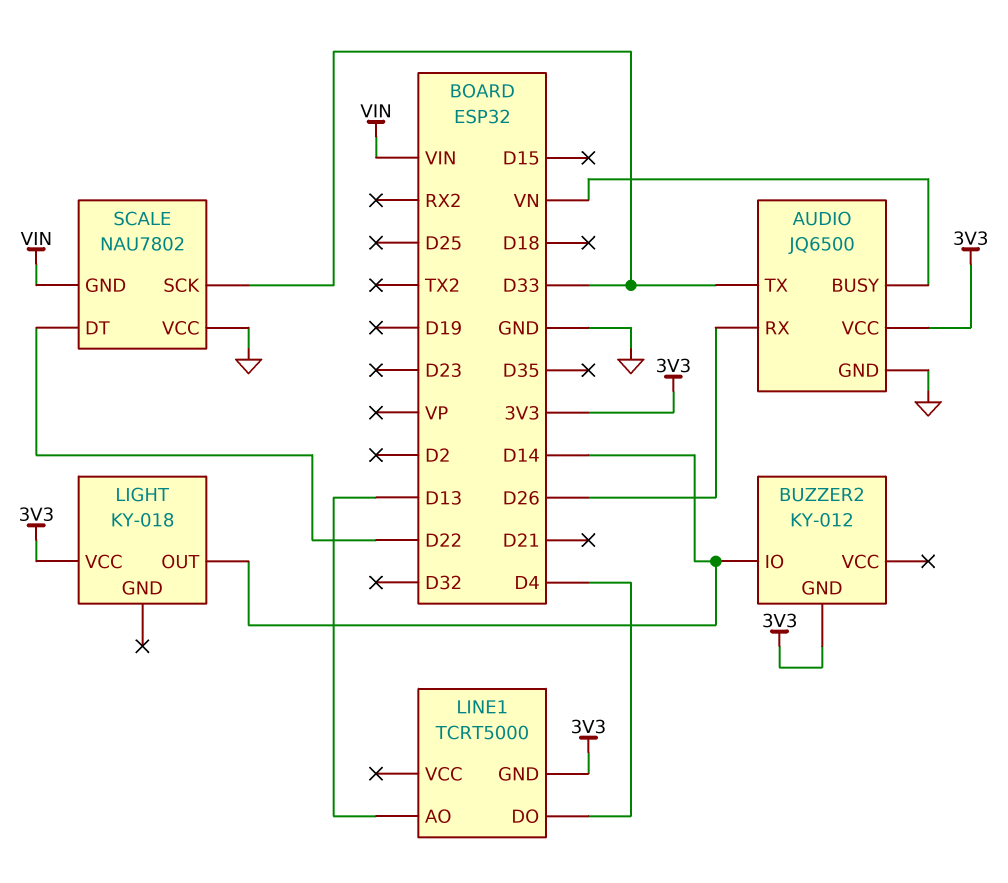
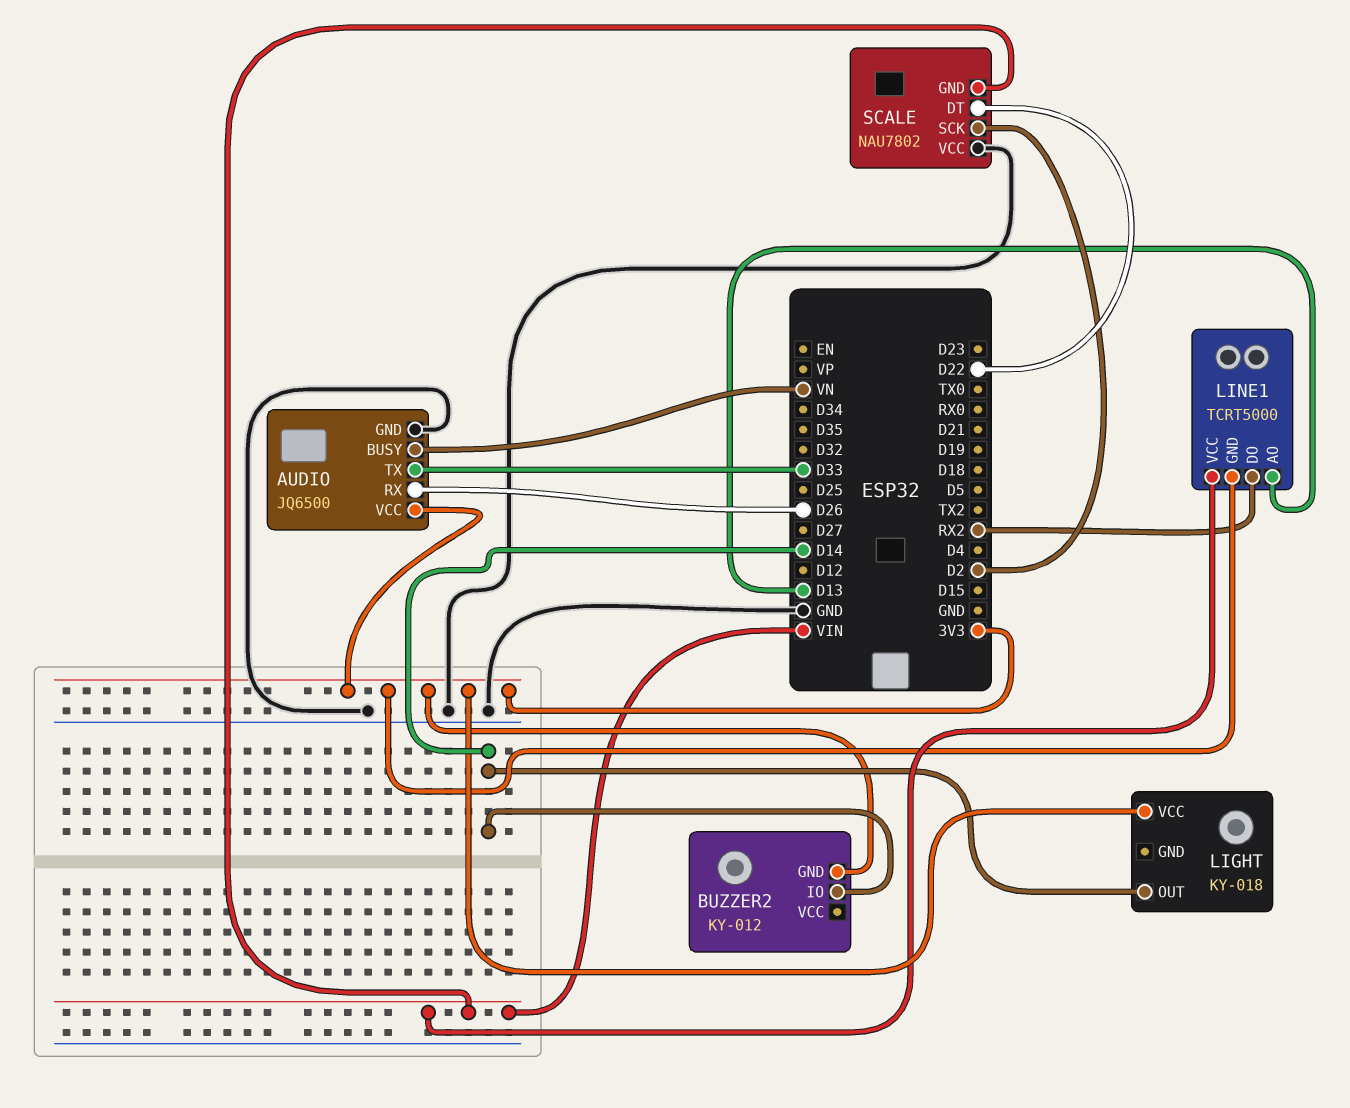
LINE1 pin DO: D4 -> RX2
LINE1 pin VCC: none -> VIN
SCALE pin SCK: D33 -> D2

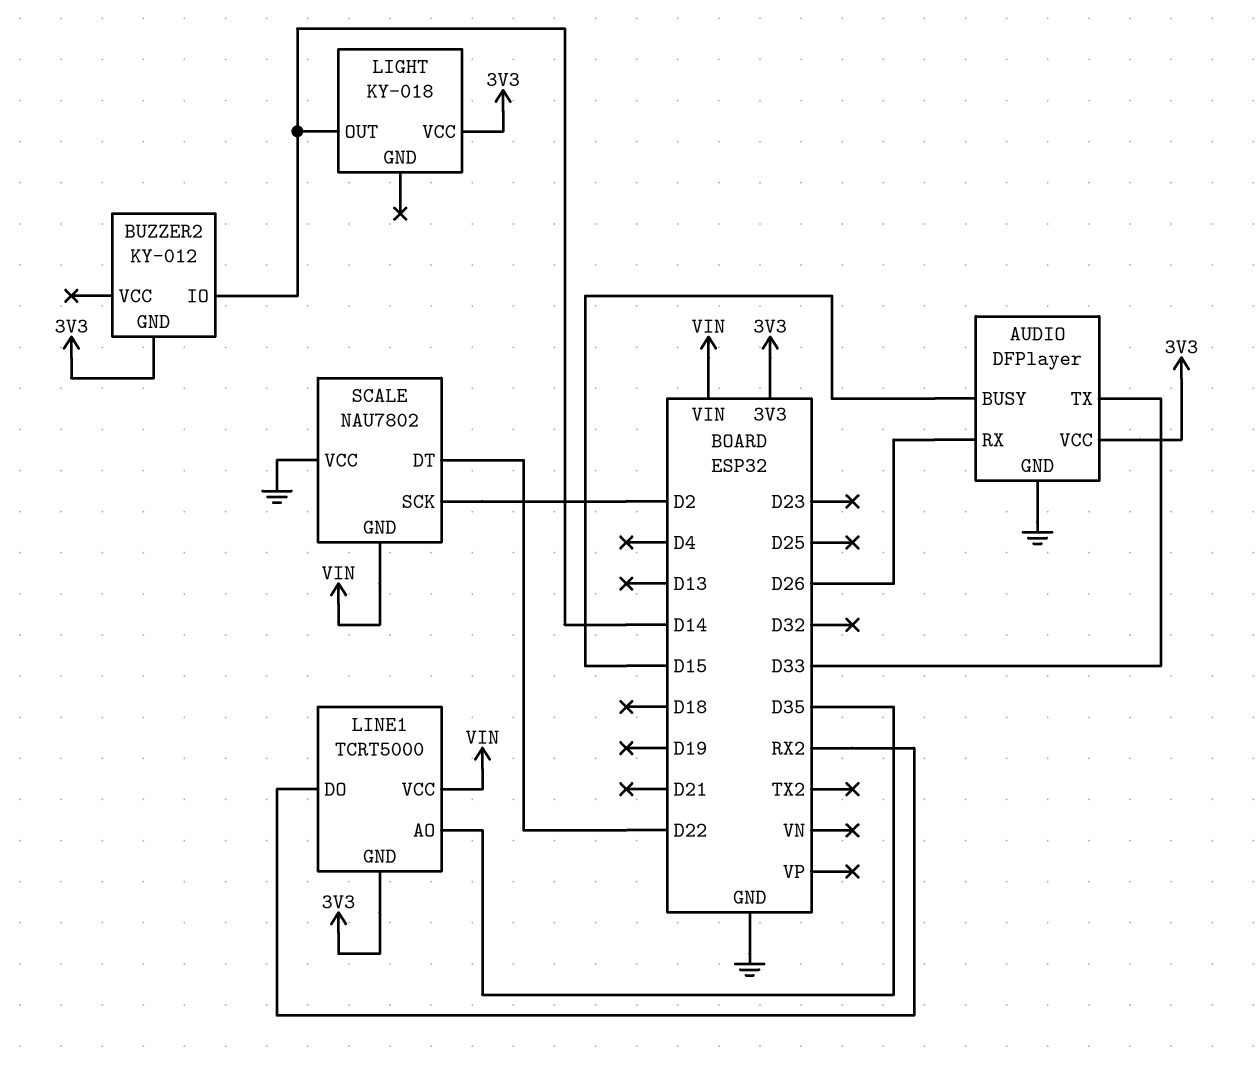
AUDIO: JQ6500 -> DFPlayer
AUDIO pin BUSY: VN -> D15
LINE1 pin AO: D13 -> D35

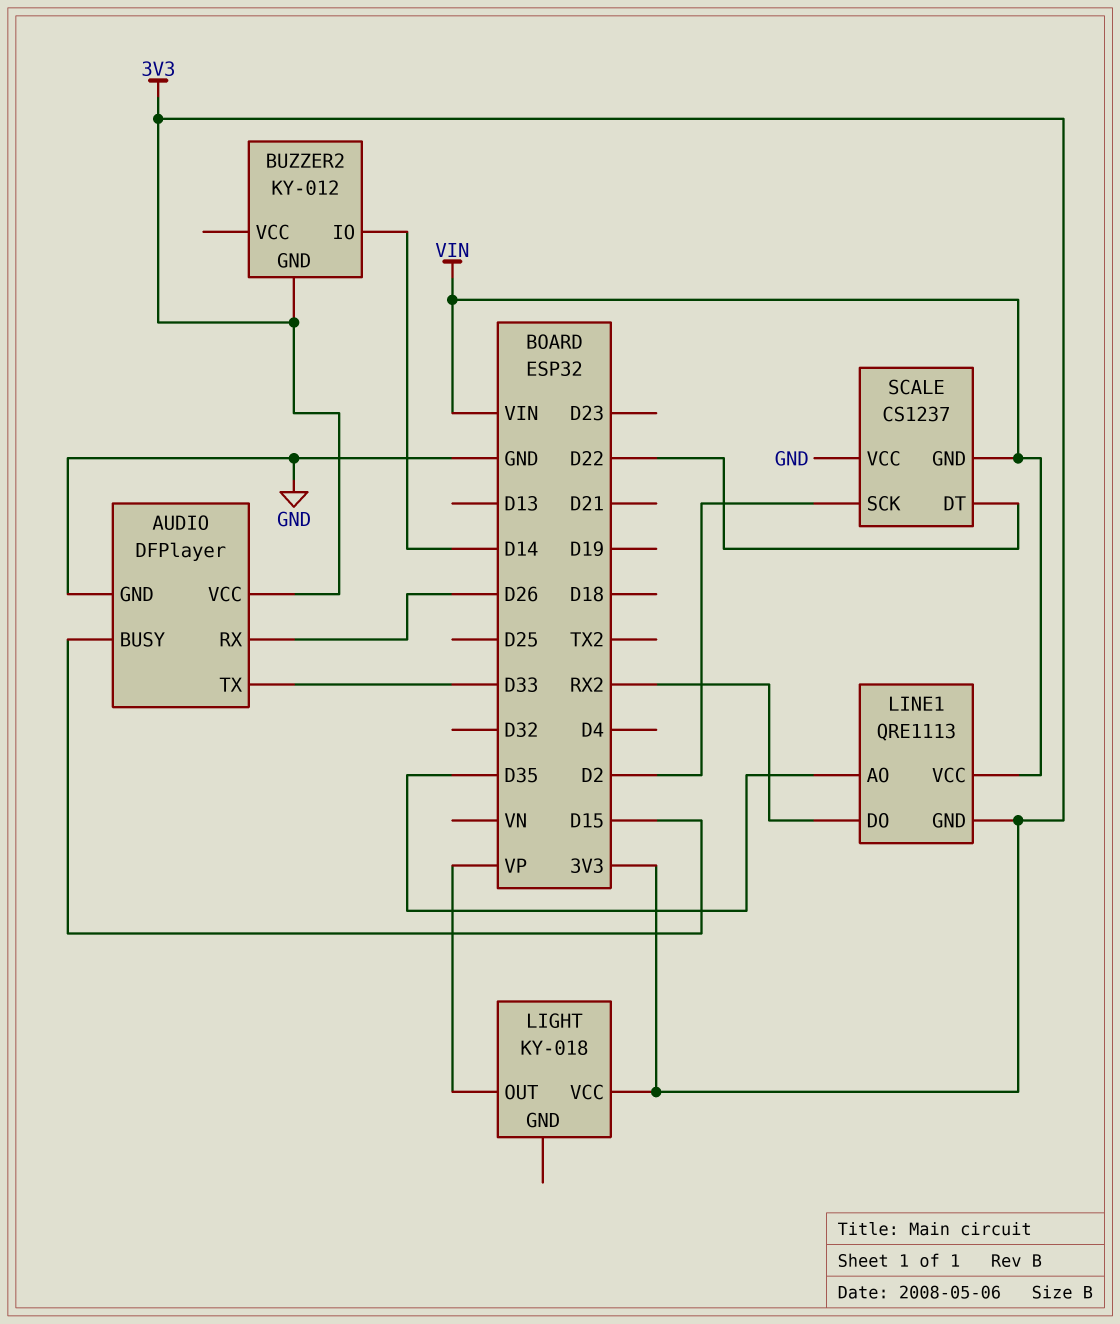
LIGHT pin OUT: D14 -> VP
LINE1: TCRT5000 -> QRE1113
SCALE: NAU7802 -> CS1237

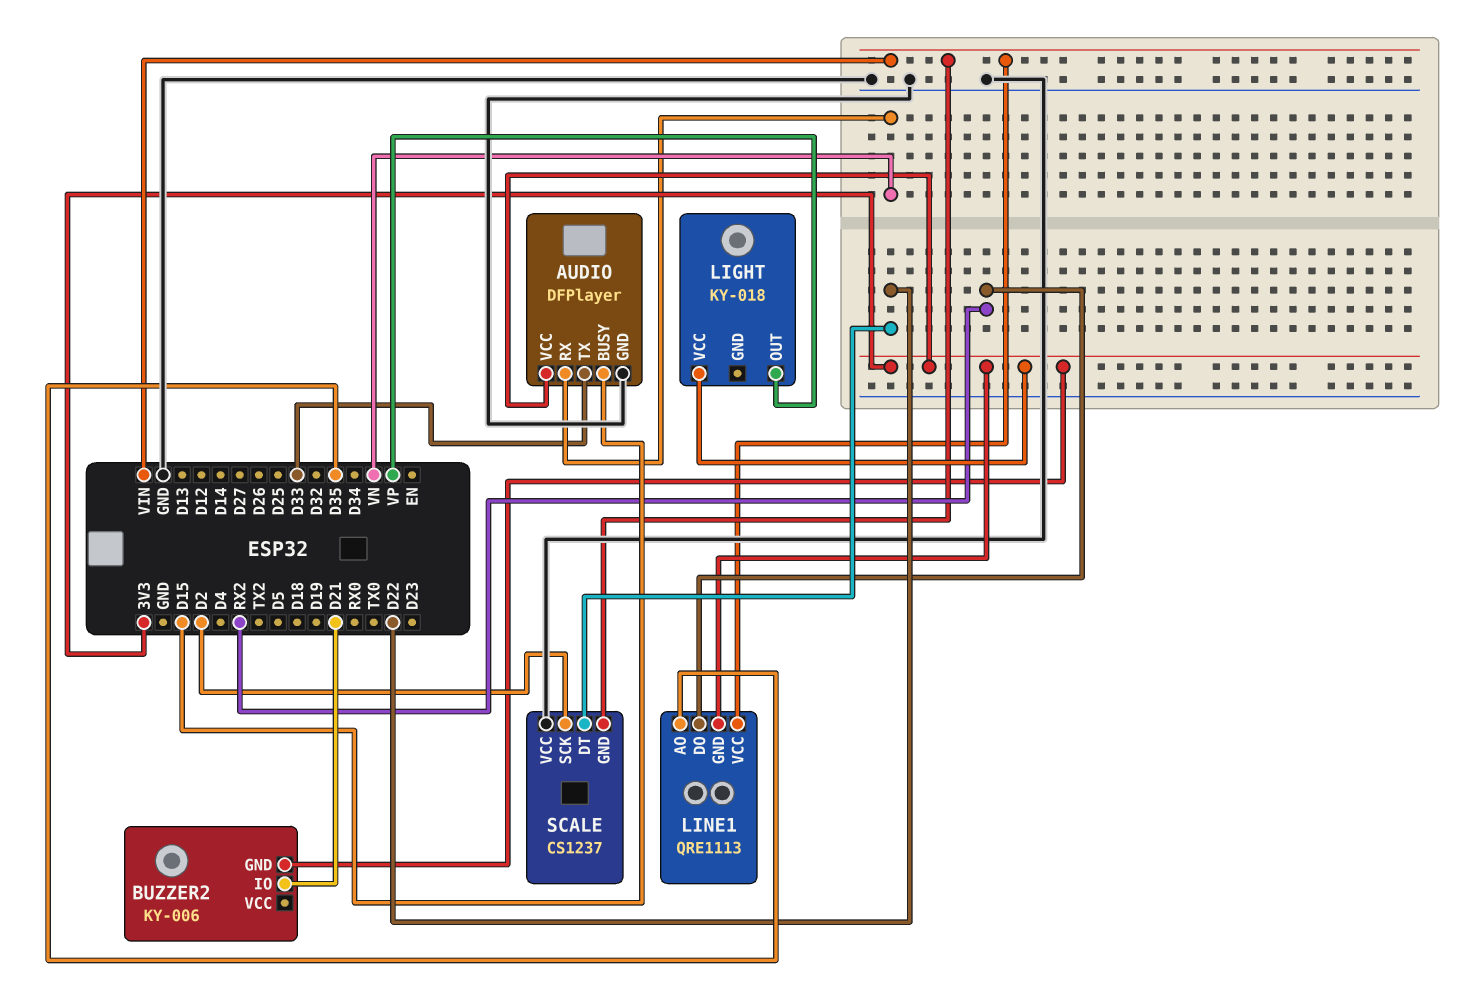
AUDIO pin RX: D26 -> VN
BUZZER2: KY-012 -> KY-006
BUZZER2 pin IO: D14 -> D21

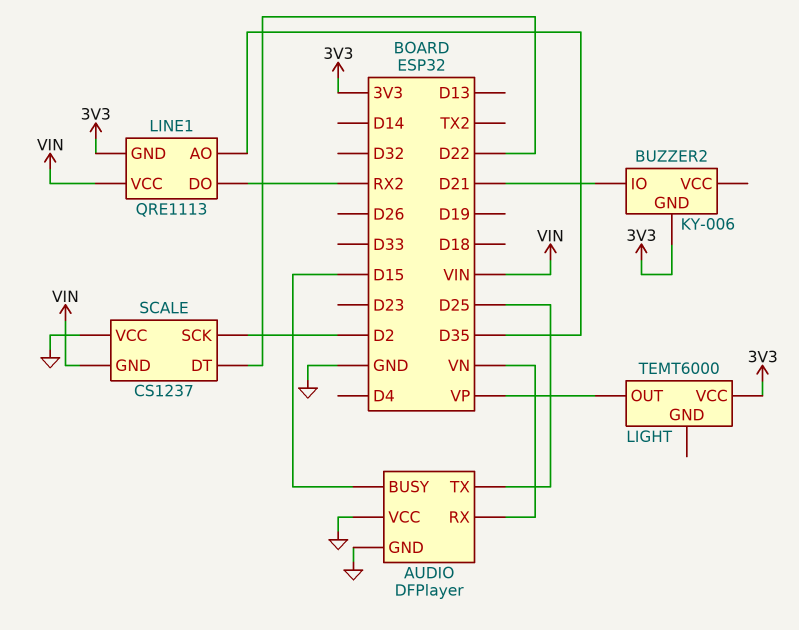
AUDIO pin TX: D33 -> D25
AUDIO pin VCC: 3V3 -> GND
LIGHT: KY-018 -> TEMT6000

